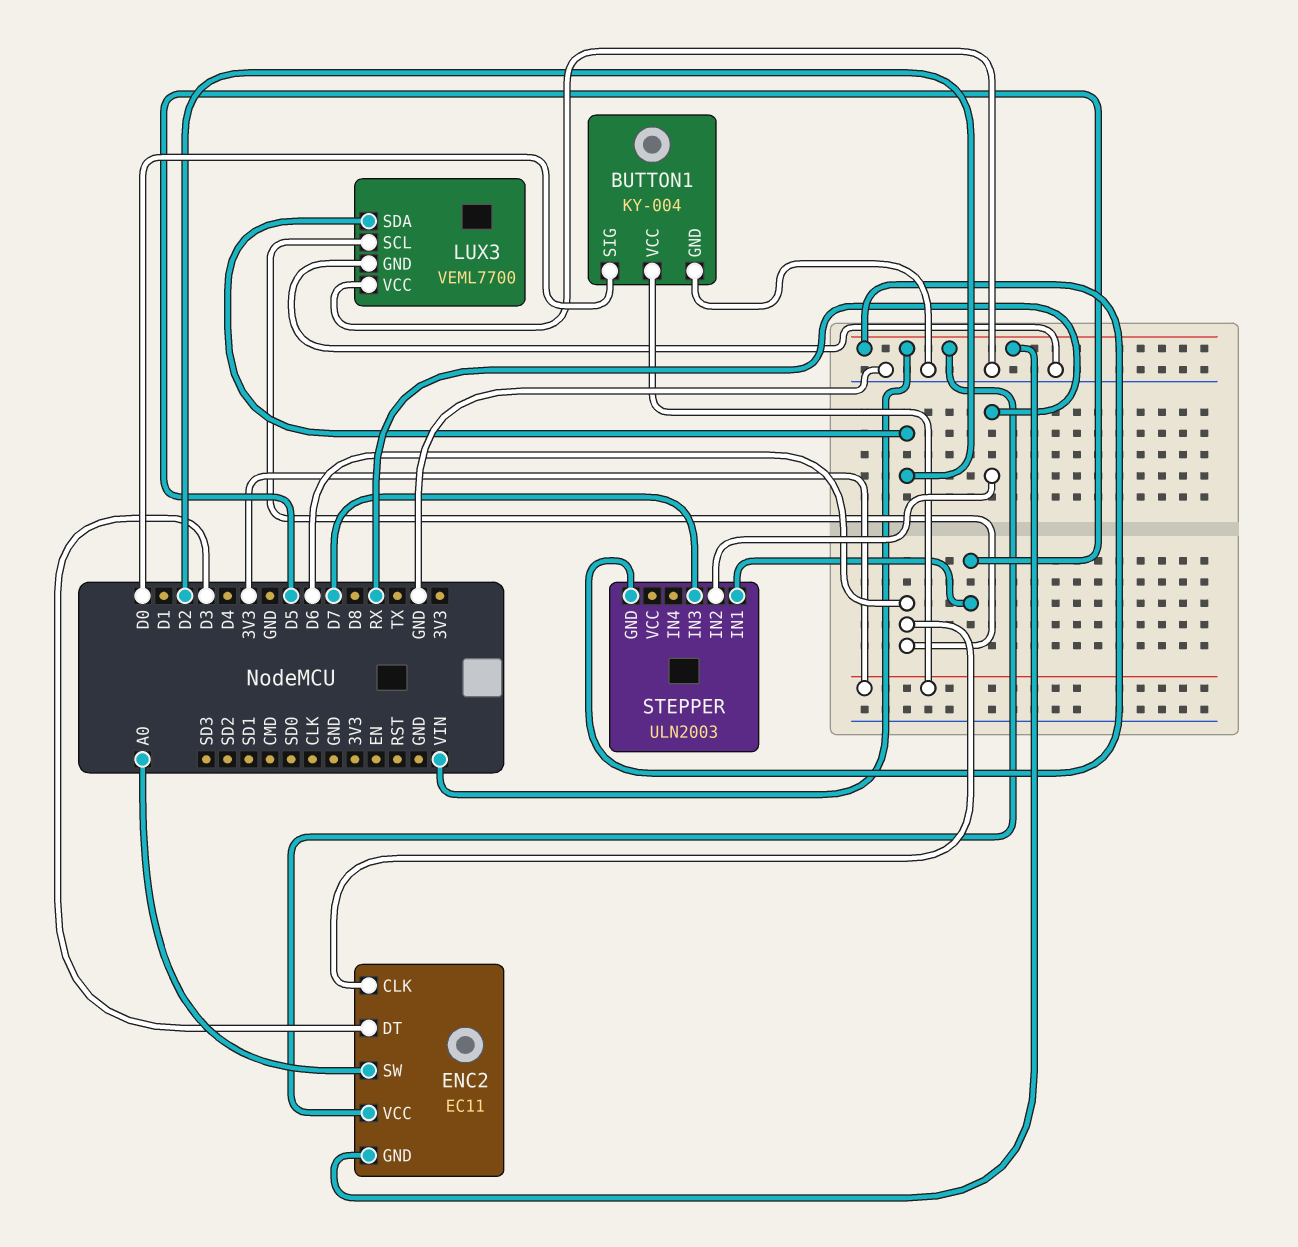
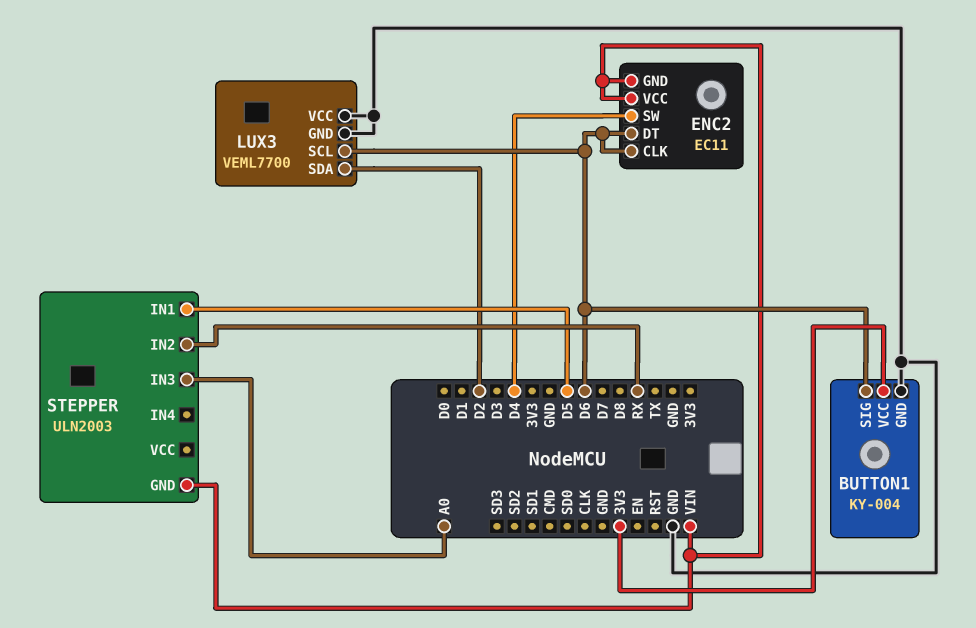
BUTTON1 pin SIG: D0 -> D6
ENC2 pin DT: D3 -> D6
ENC2 pin SW: A0 -> D4
STEPPER pin IN3: D7 -> A0

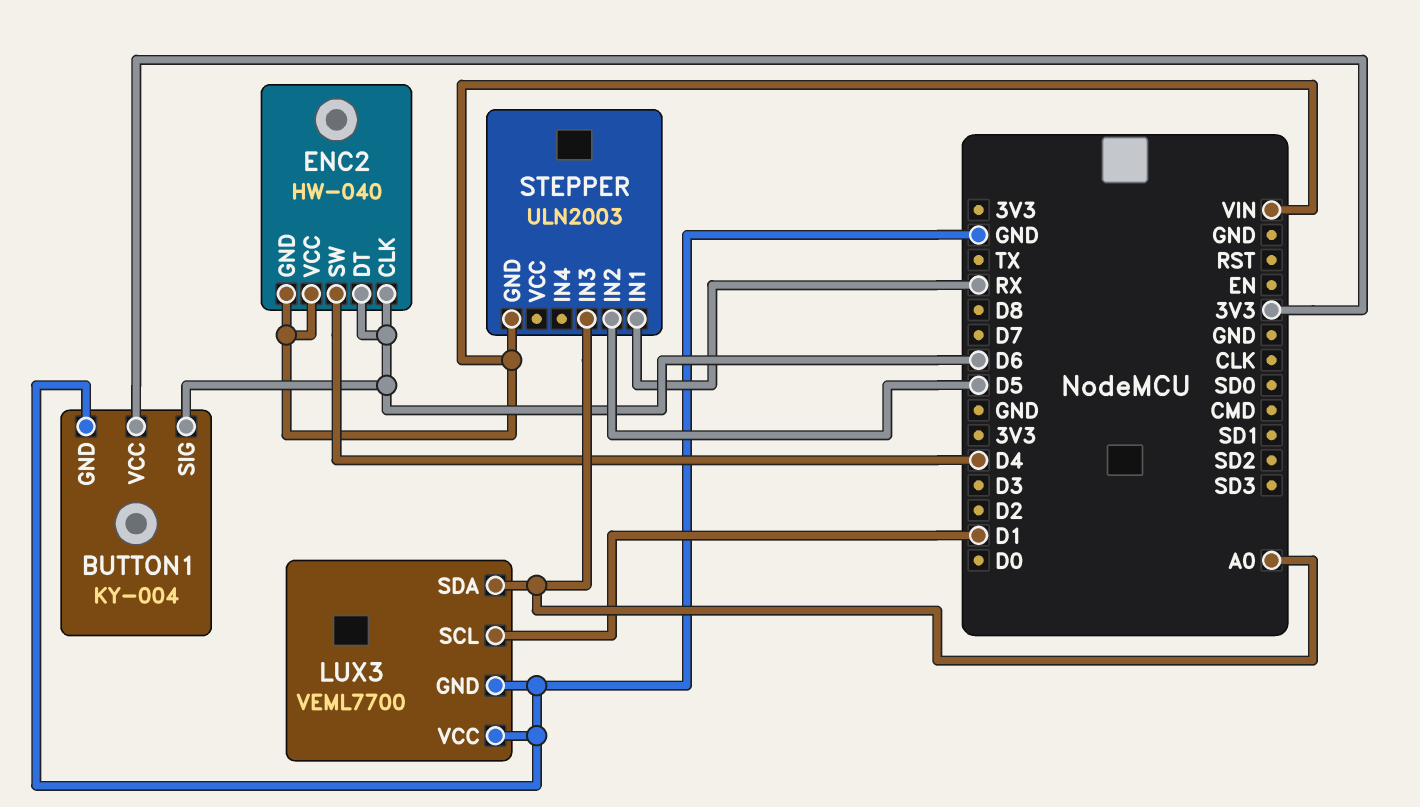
ENC2: EC11 -> HW-040
LUX3 pin SCL: D6 -> D1
LUX3 pin SDA: D2 -> A0
STEPPER pin IN1: D5 -> RX
STEPPER pin IN2: RX -> D5

